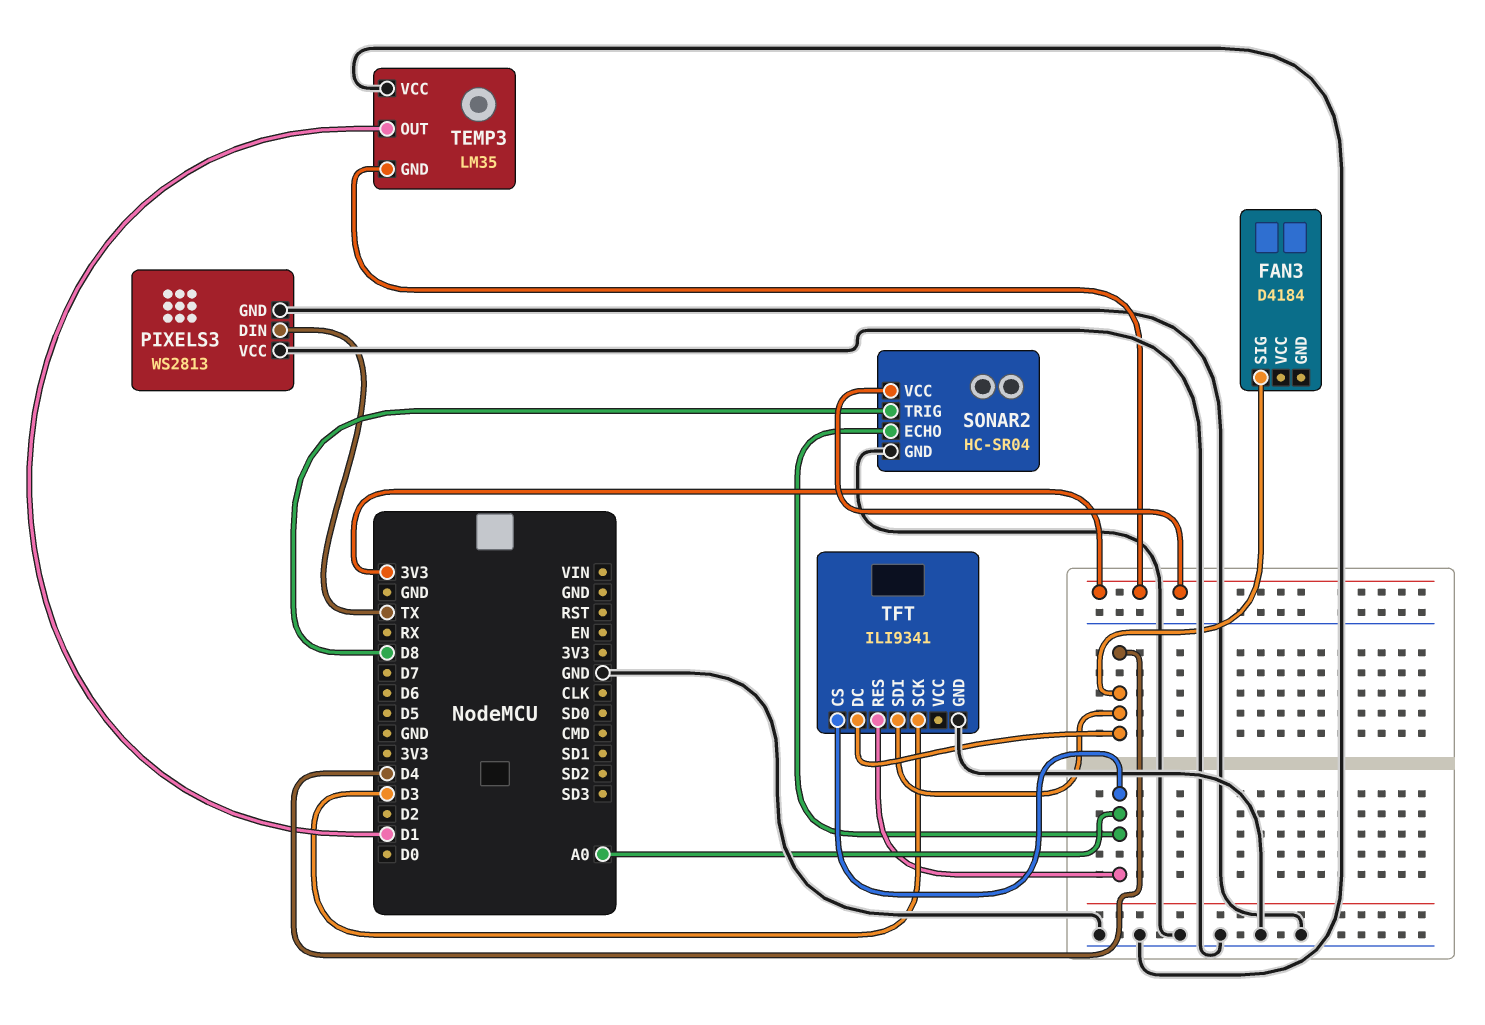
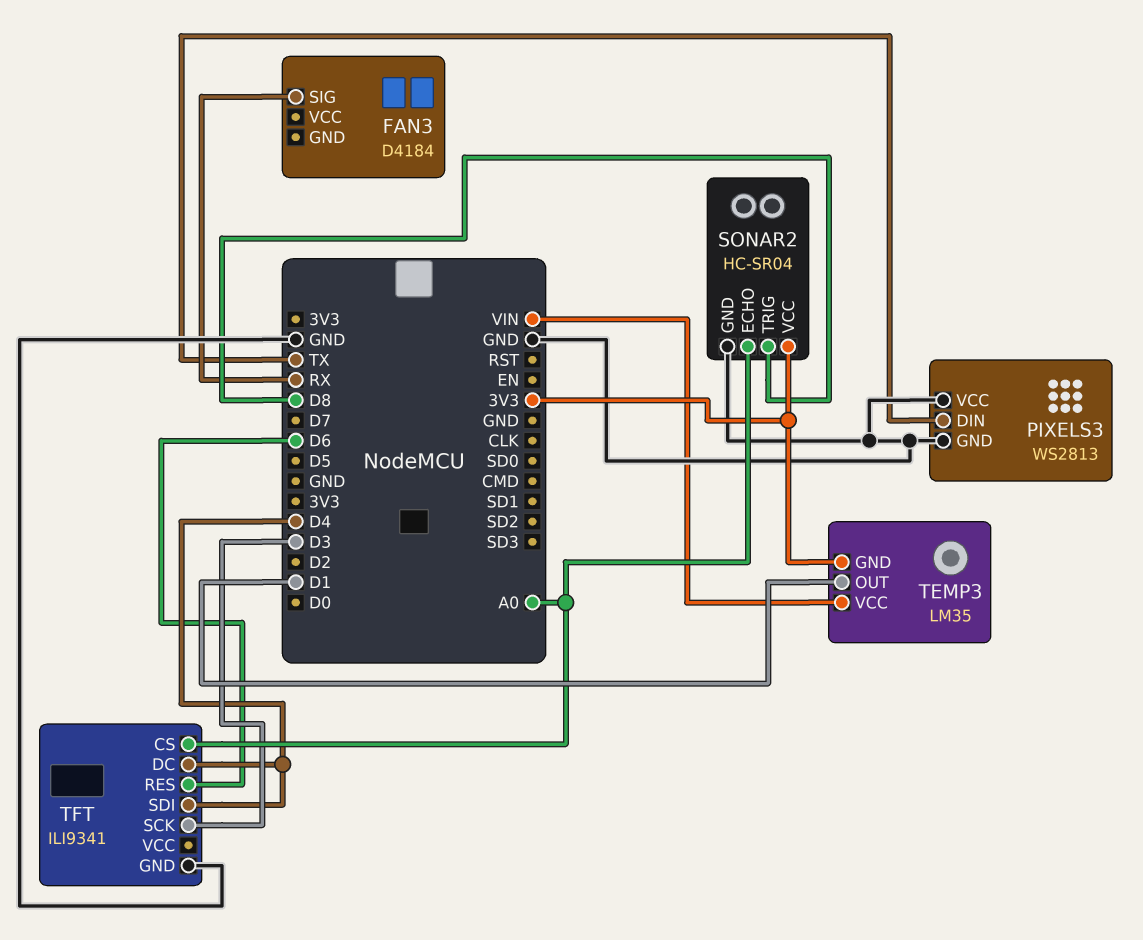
FAN3 pin SIG: D4 -> RX
TEMP3 pin VCC: GND -> VIN
TFT pin RES: A0 -> D6

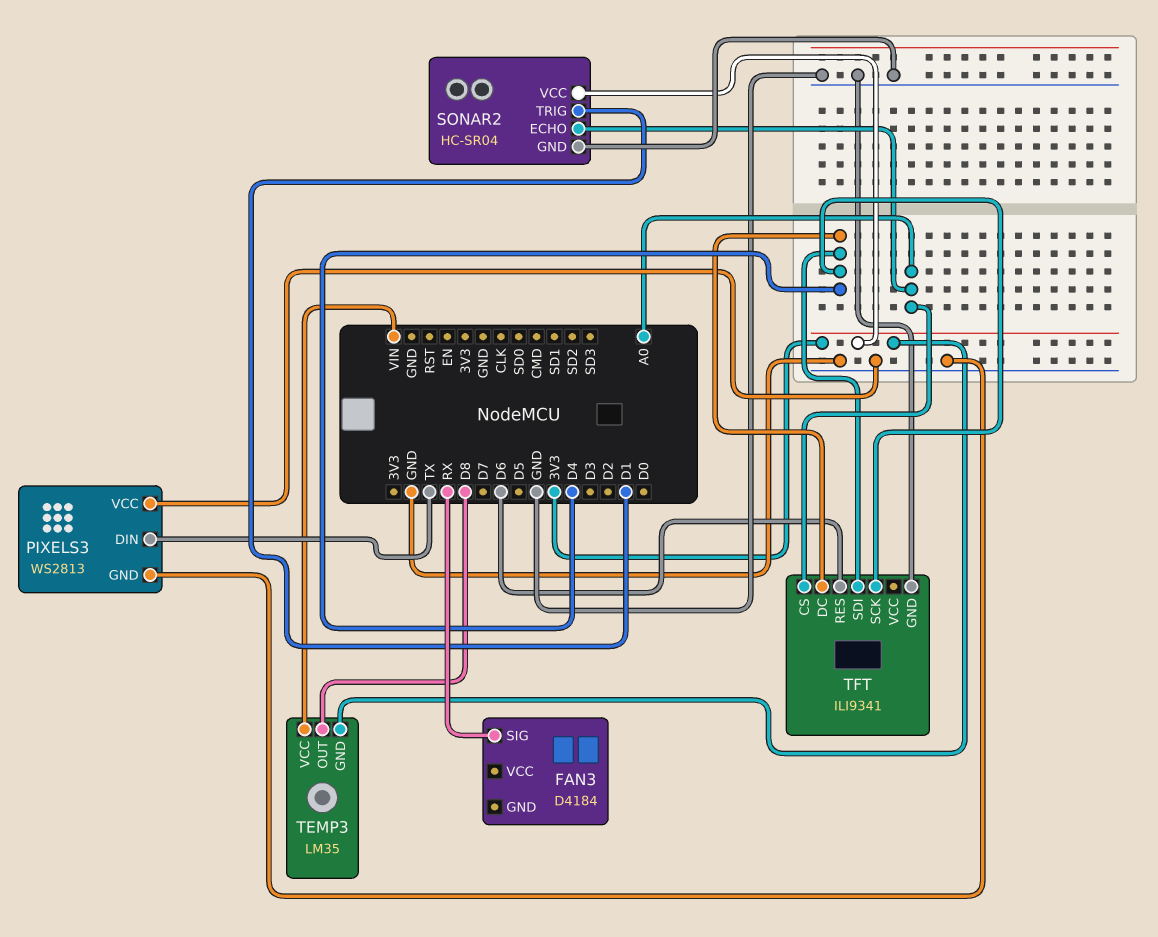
SONAR2 pin TRIG: D8 -> D1
TEMP3 pin OUT: D1 -> D8
TFT pin SCK: D3 -> D4

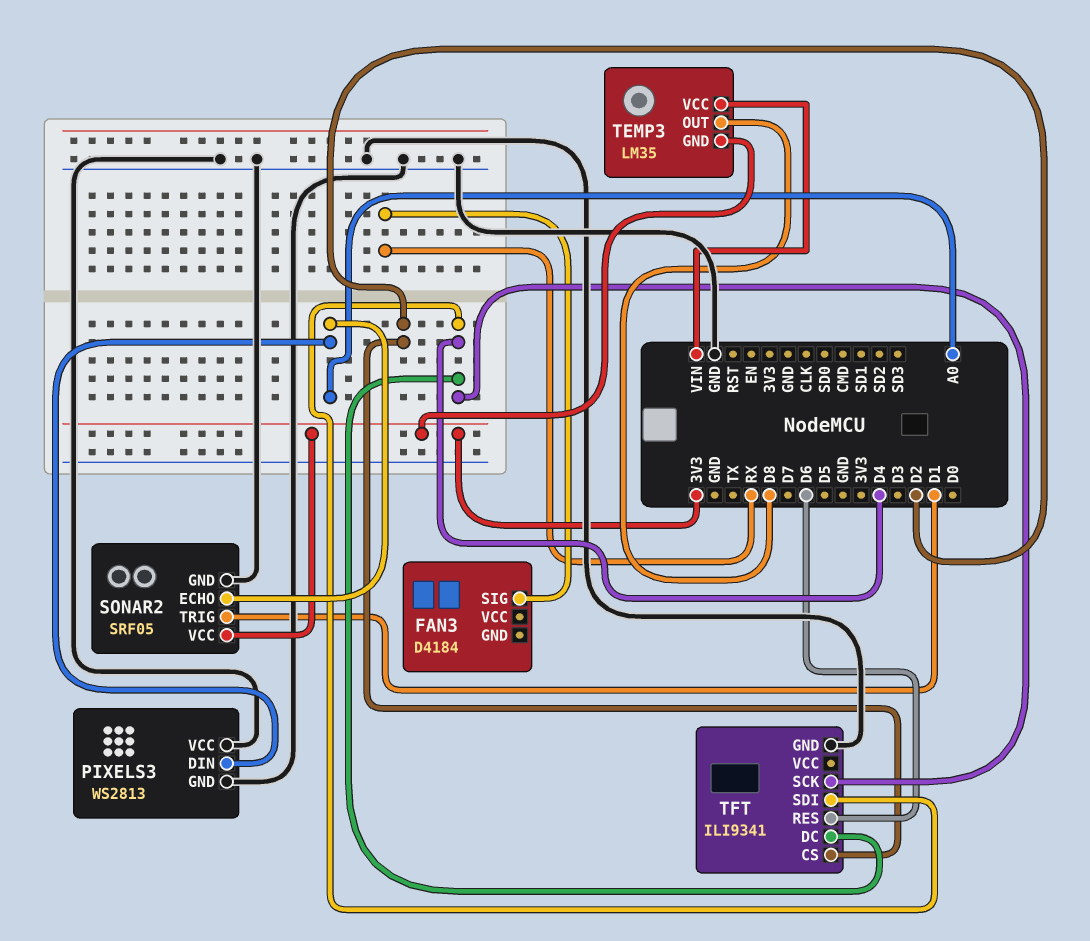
PIXELS3 pin DIN: TX -> A0
SONAR2: HC-SR04 -> SRF05
TFT pin CS: A0 -> D2

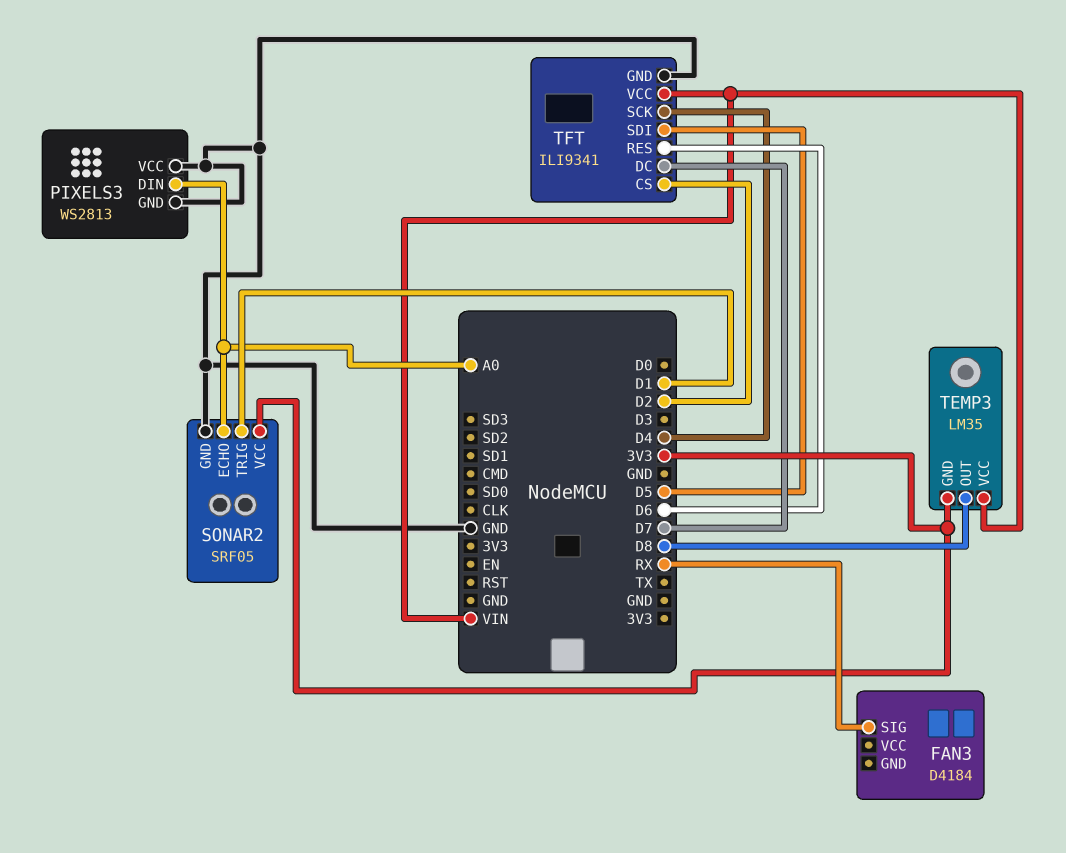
TFT pin DC: D4 -> D7
TFT pin SDI: D4 -> D5
TFT pin VCC: none -> VIN

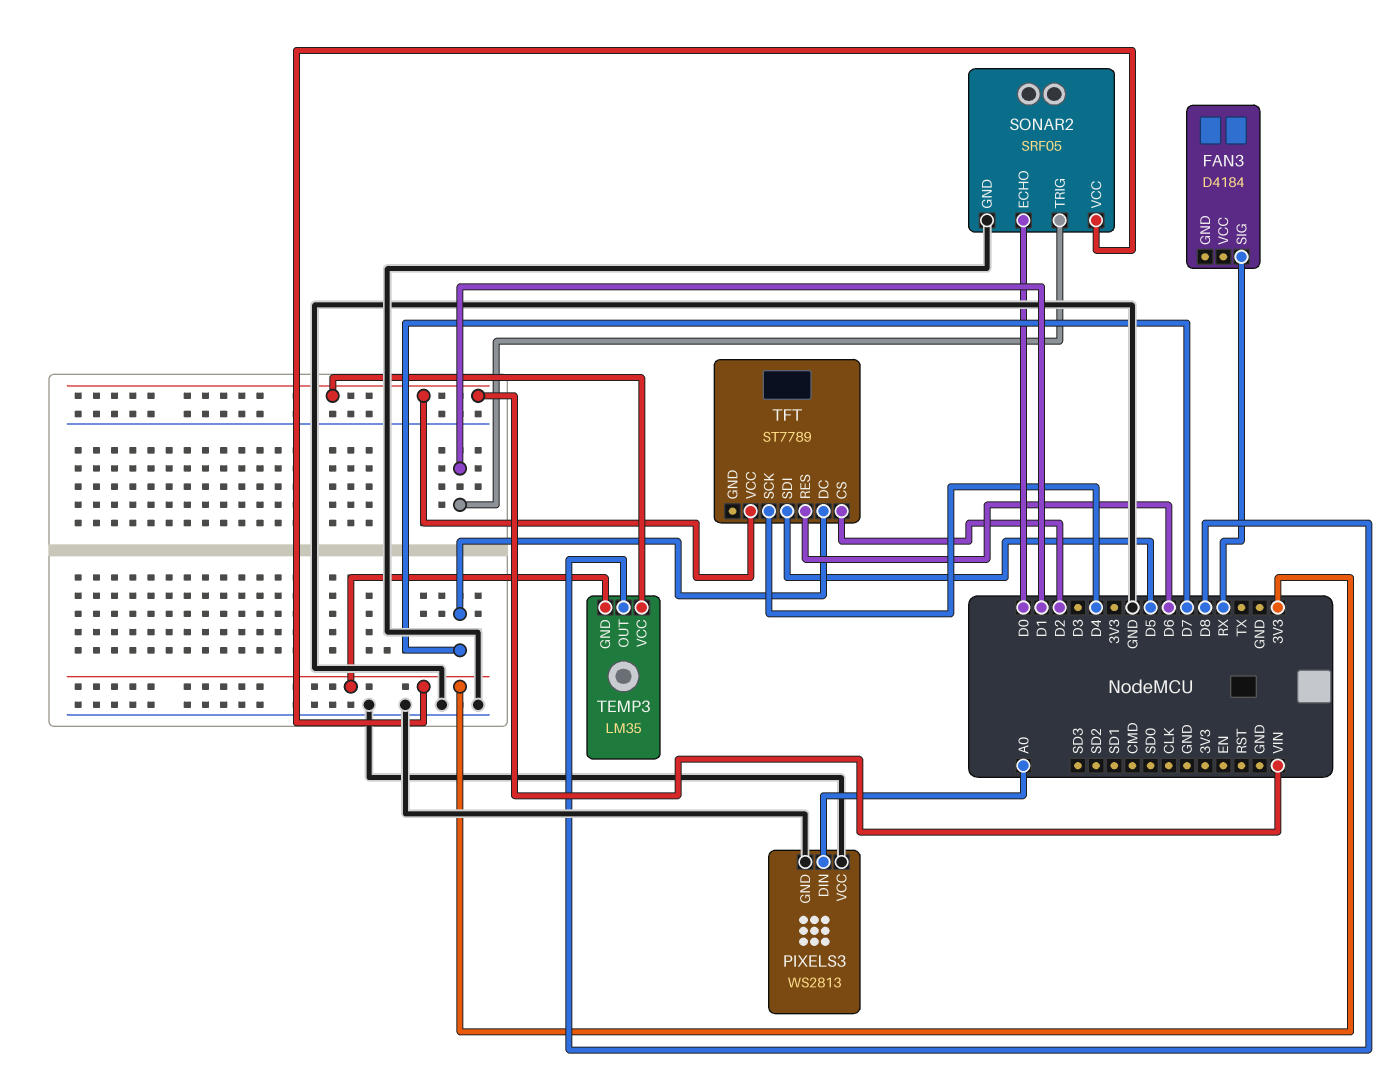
SONAR2 pin ECHO: A0 -> D0
TFT: ILI9341 -> ST7789
TFT pin GND: GND -> none

